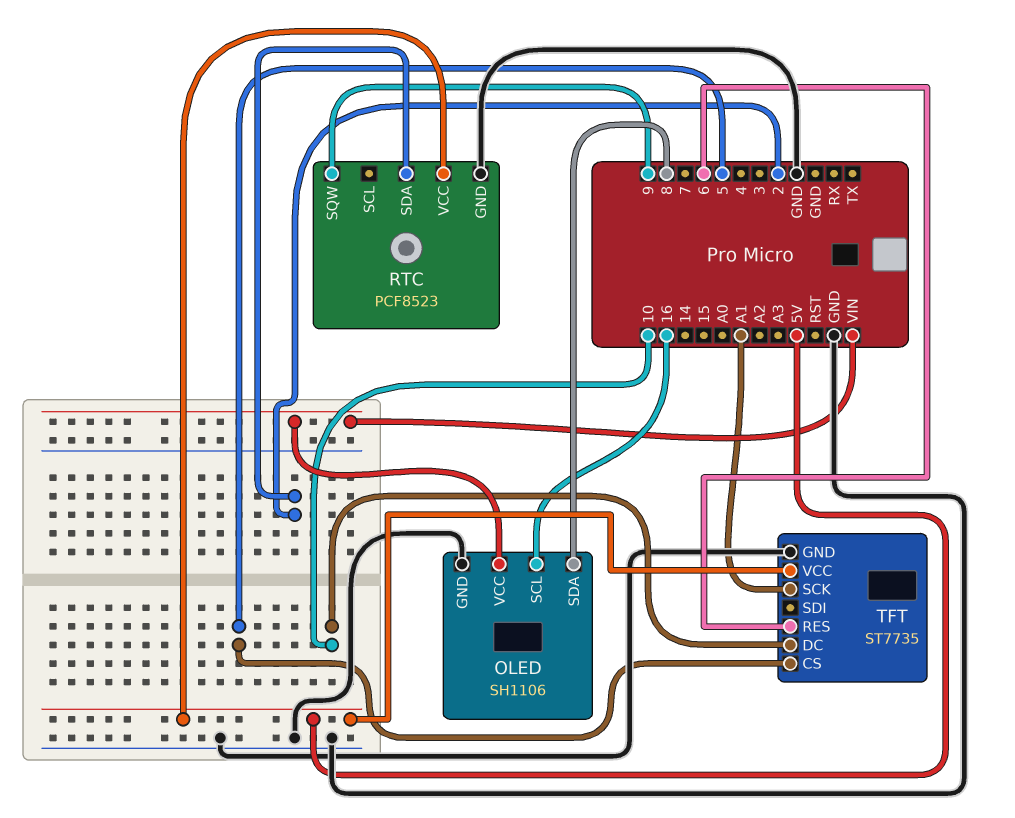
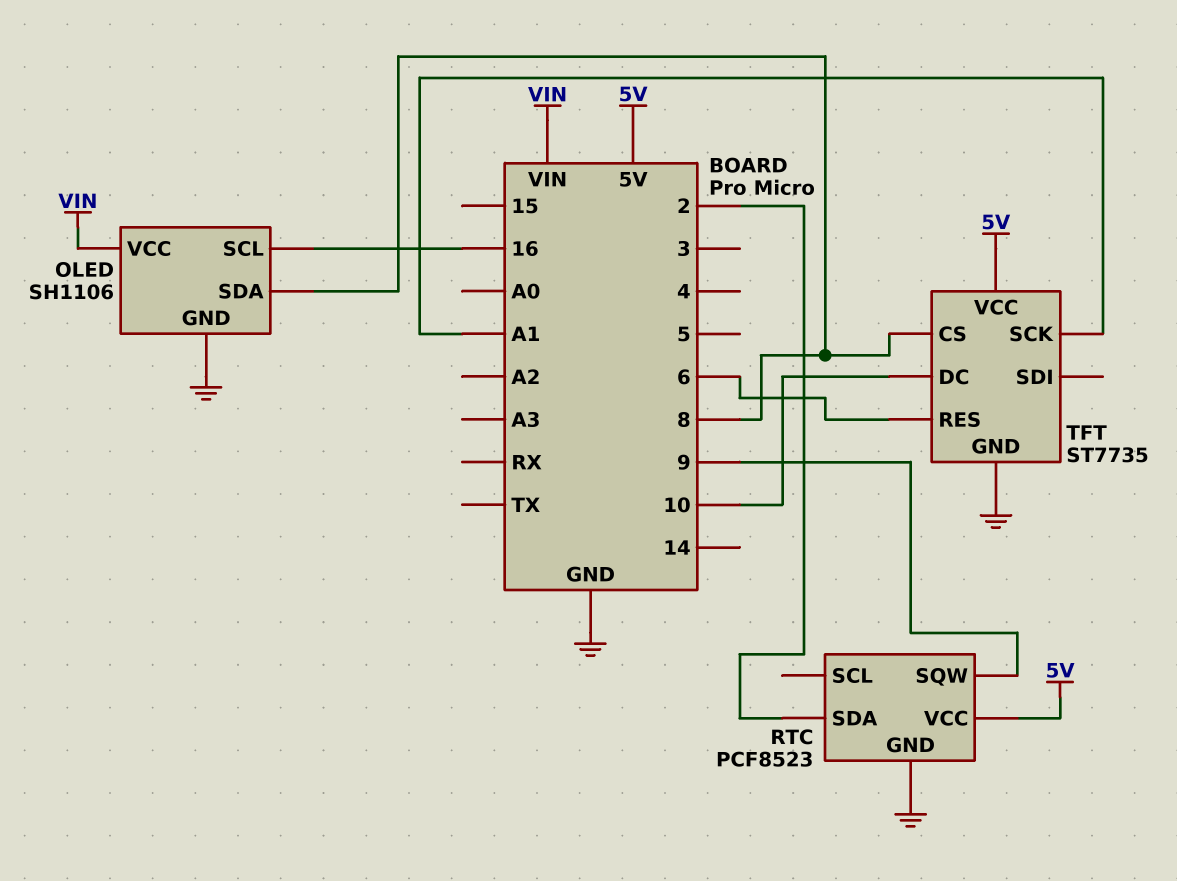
TFT pin CS: 5 -> 8

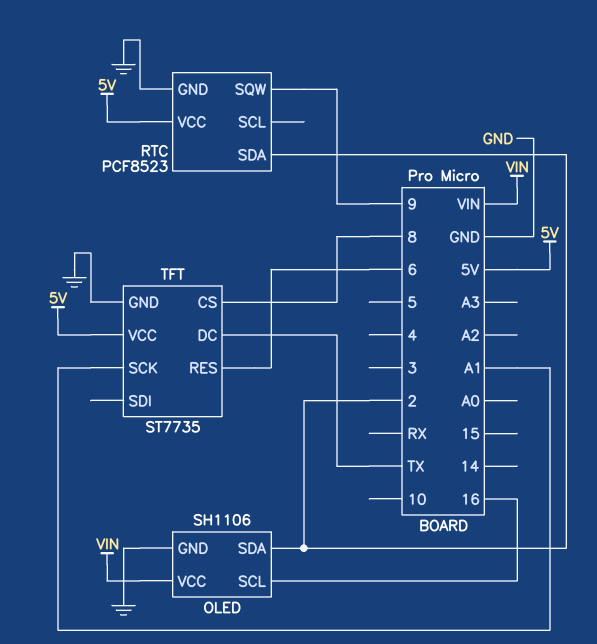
OLED pin SDA: 8 -> 2
TFT pin DC: 10 -> TX

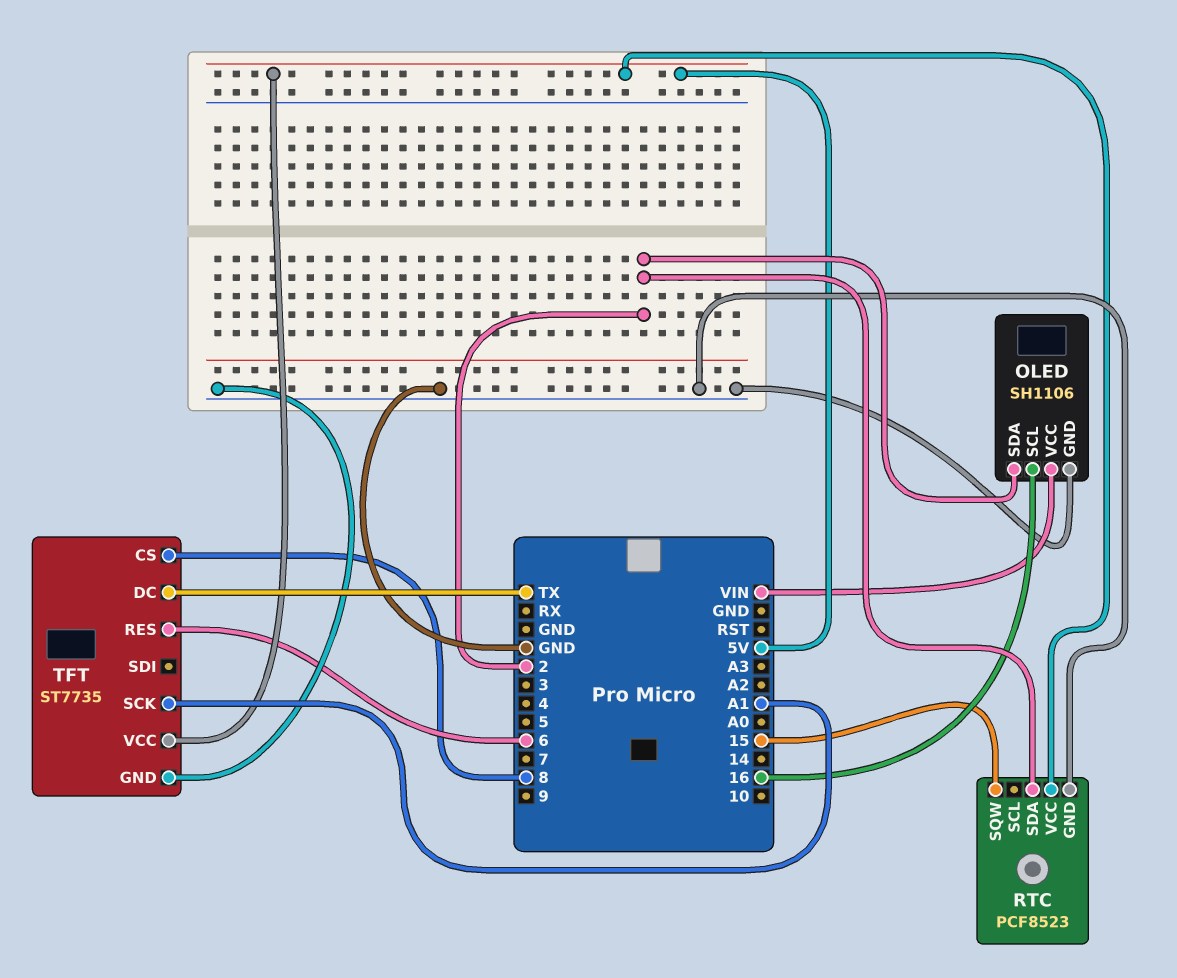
RTC pin SQW: 9 -> 15

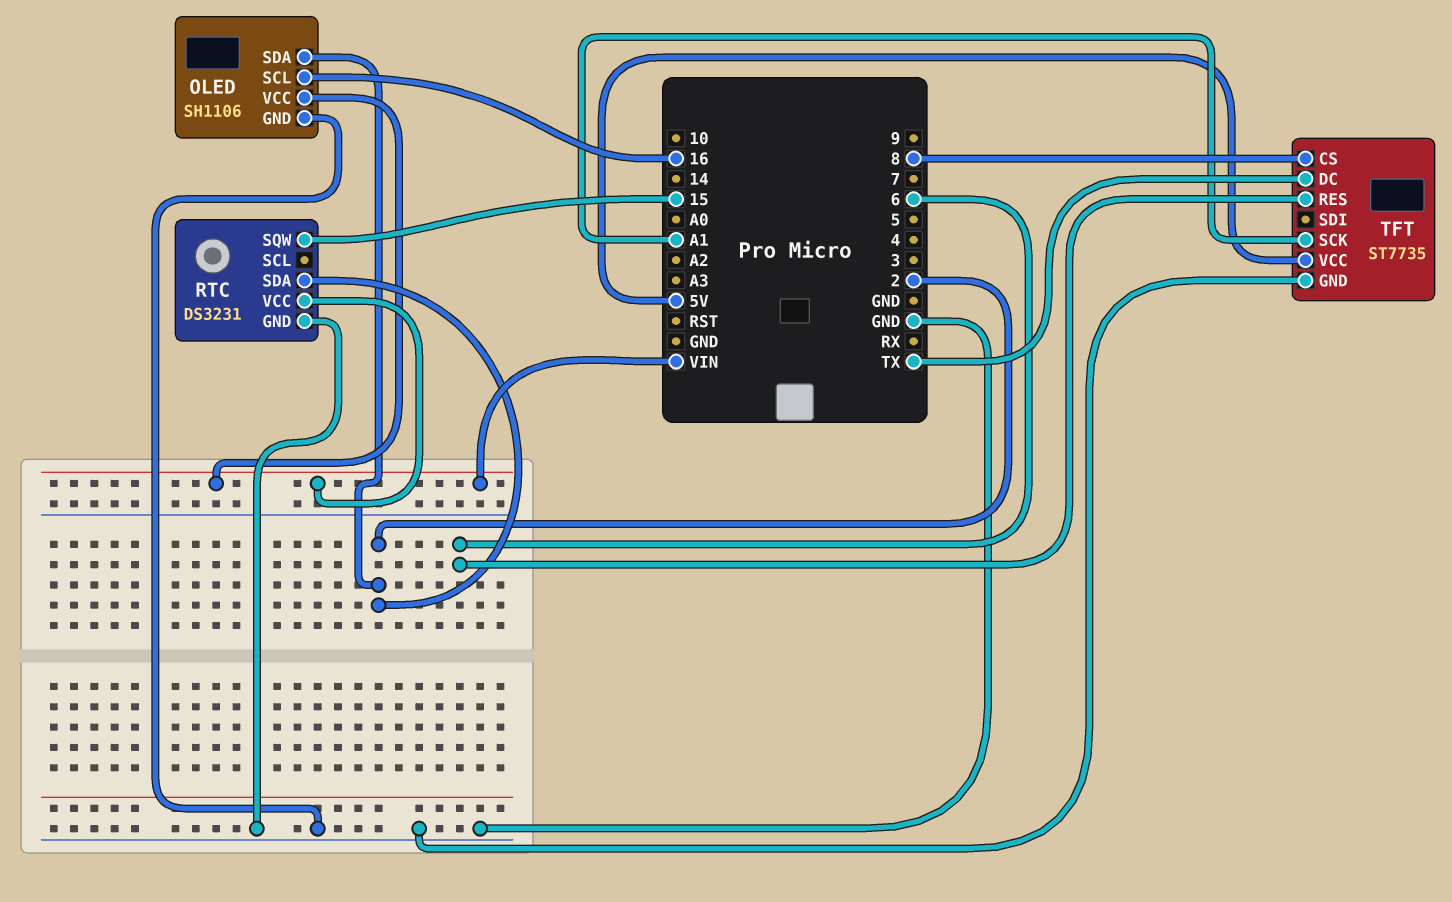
RTC: PCF8523 -> DS3231
RTC pin VCC: 5V -> VIN

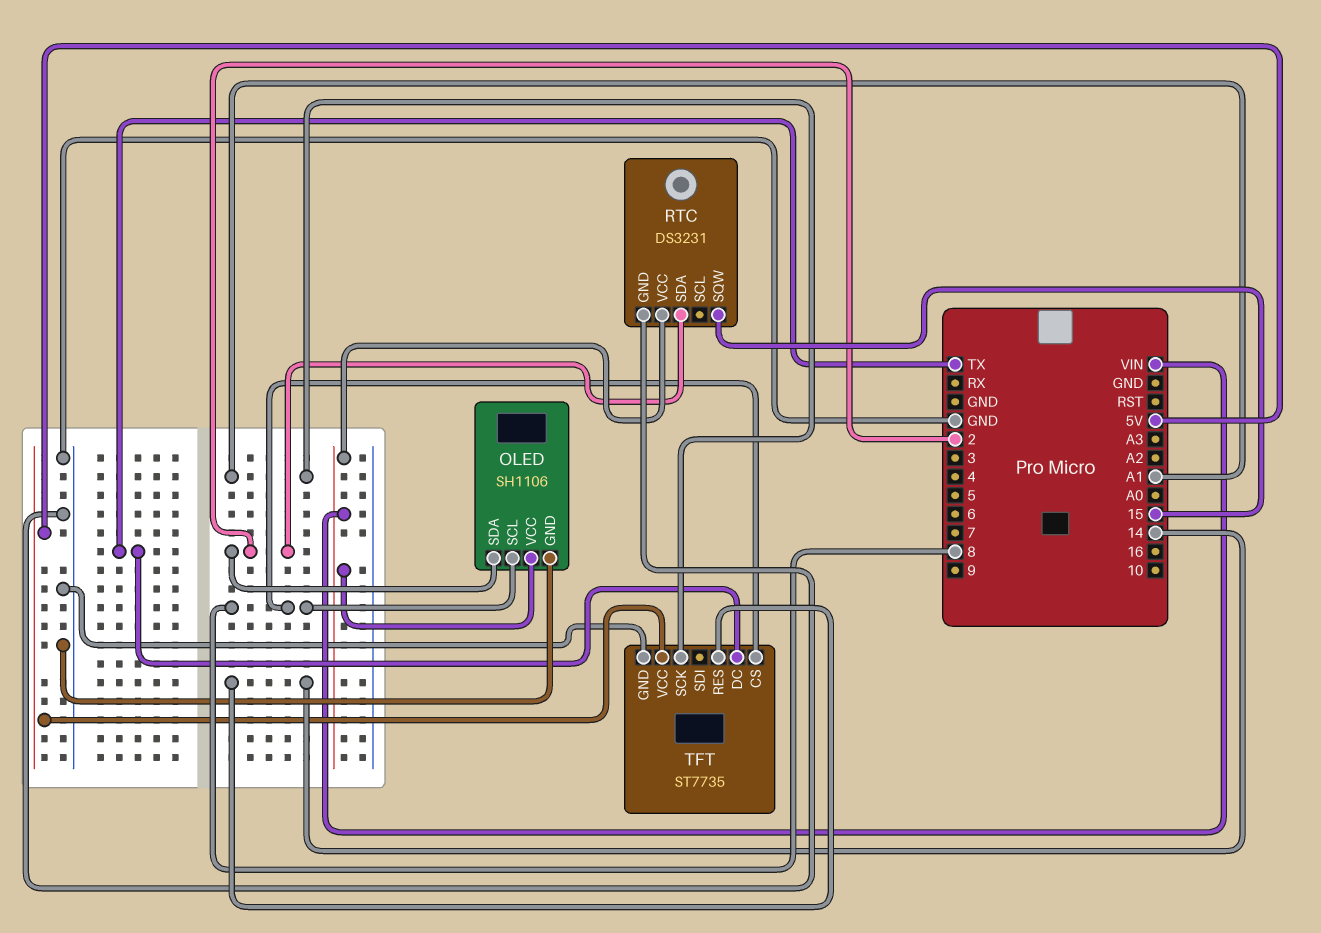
OLED pin SCL: 16 -> 8
TFT pin RES: 6 -> 14

